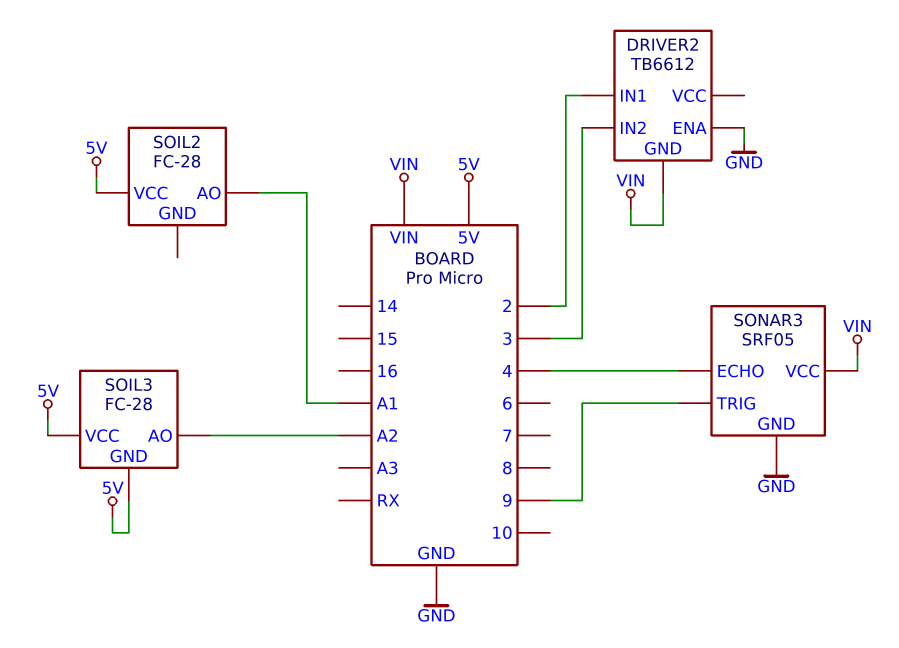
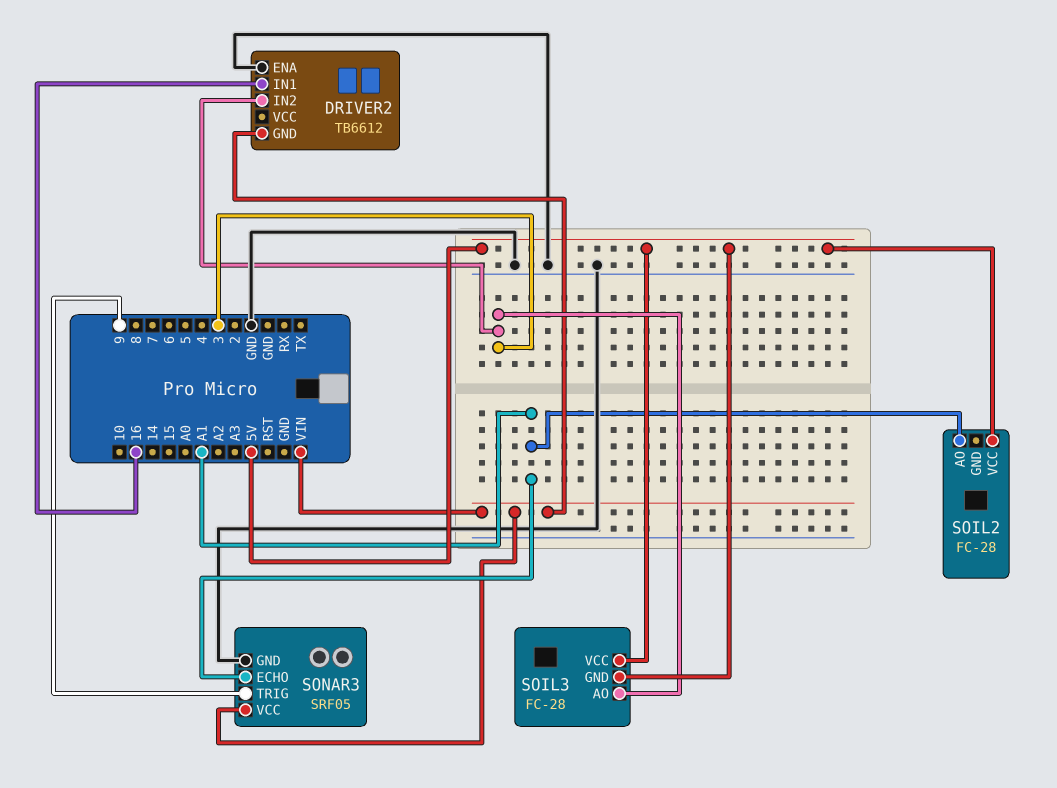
DRIVER2 pin IN1: 2 -> 16
SOIL3 pin AO: A2 -> 3
SONAR3 pin ECHO: 4 -> A1

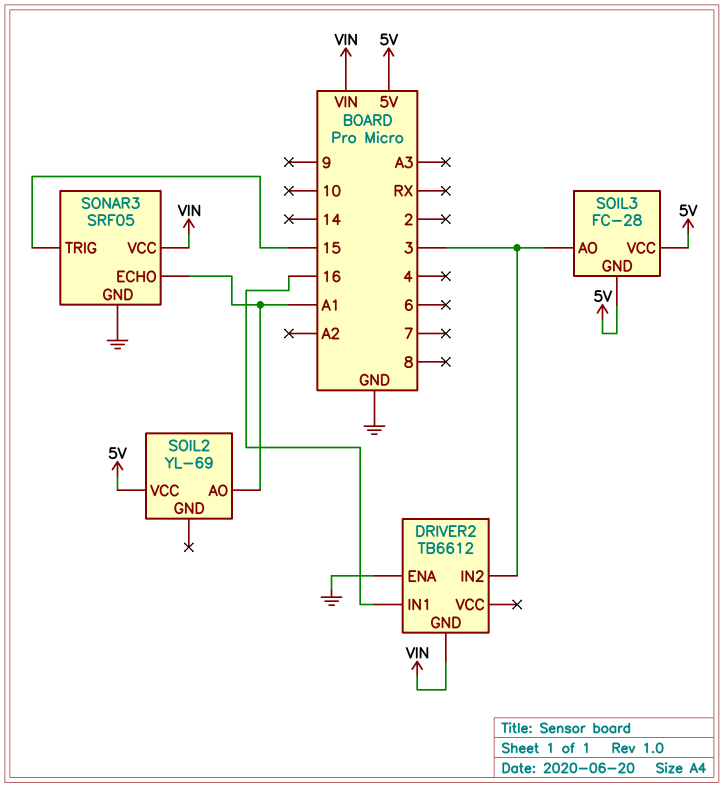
SOIL2: FC-28 -> YL-69
SONAR3 pin TRIG: 9 -> 15

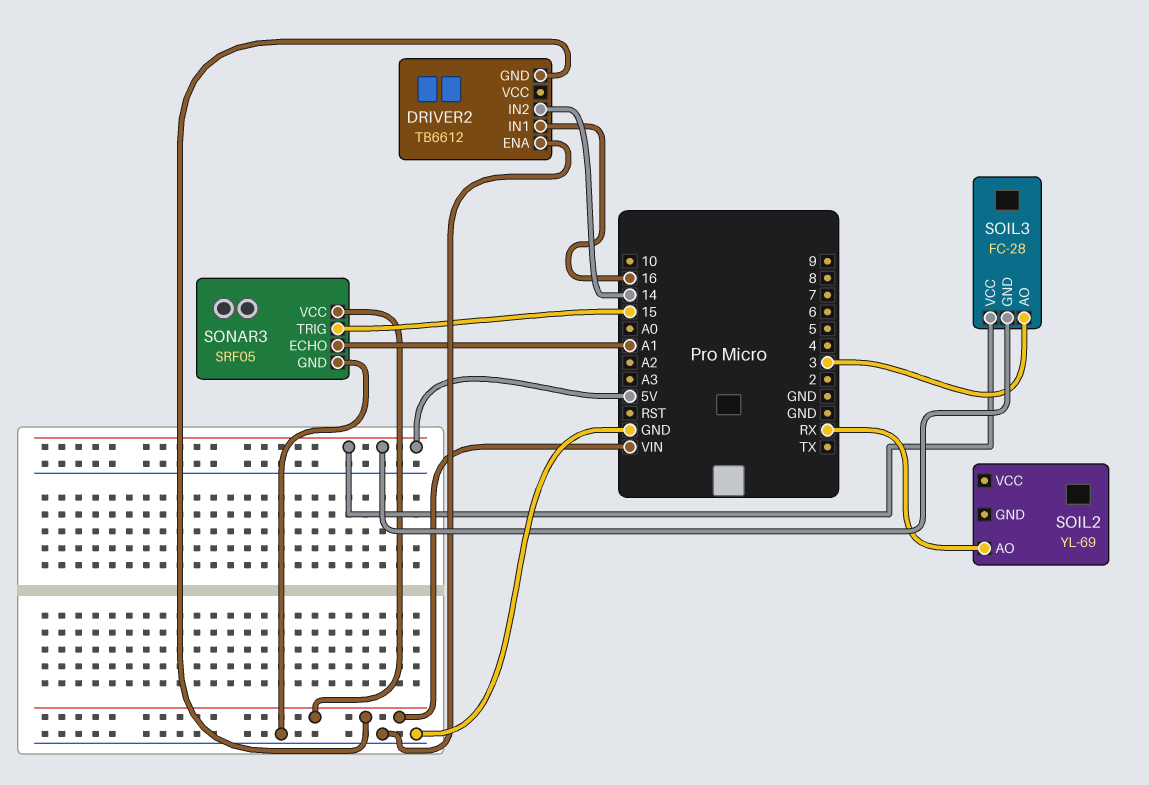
DRIVER2 pin IN2: 3 -> 14
SOIL2 pin AO: A1 -> RX
SOIL2 pin VCC: 5V -> none

